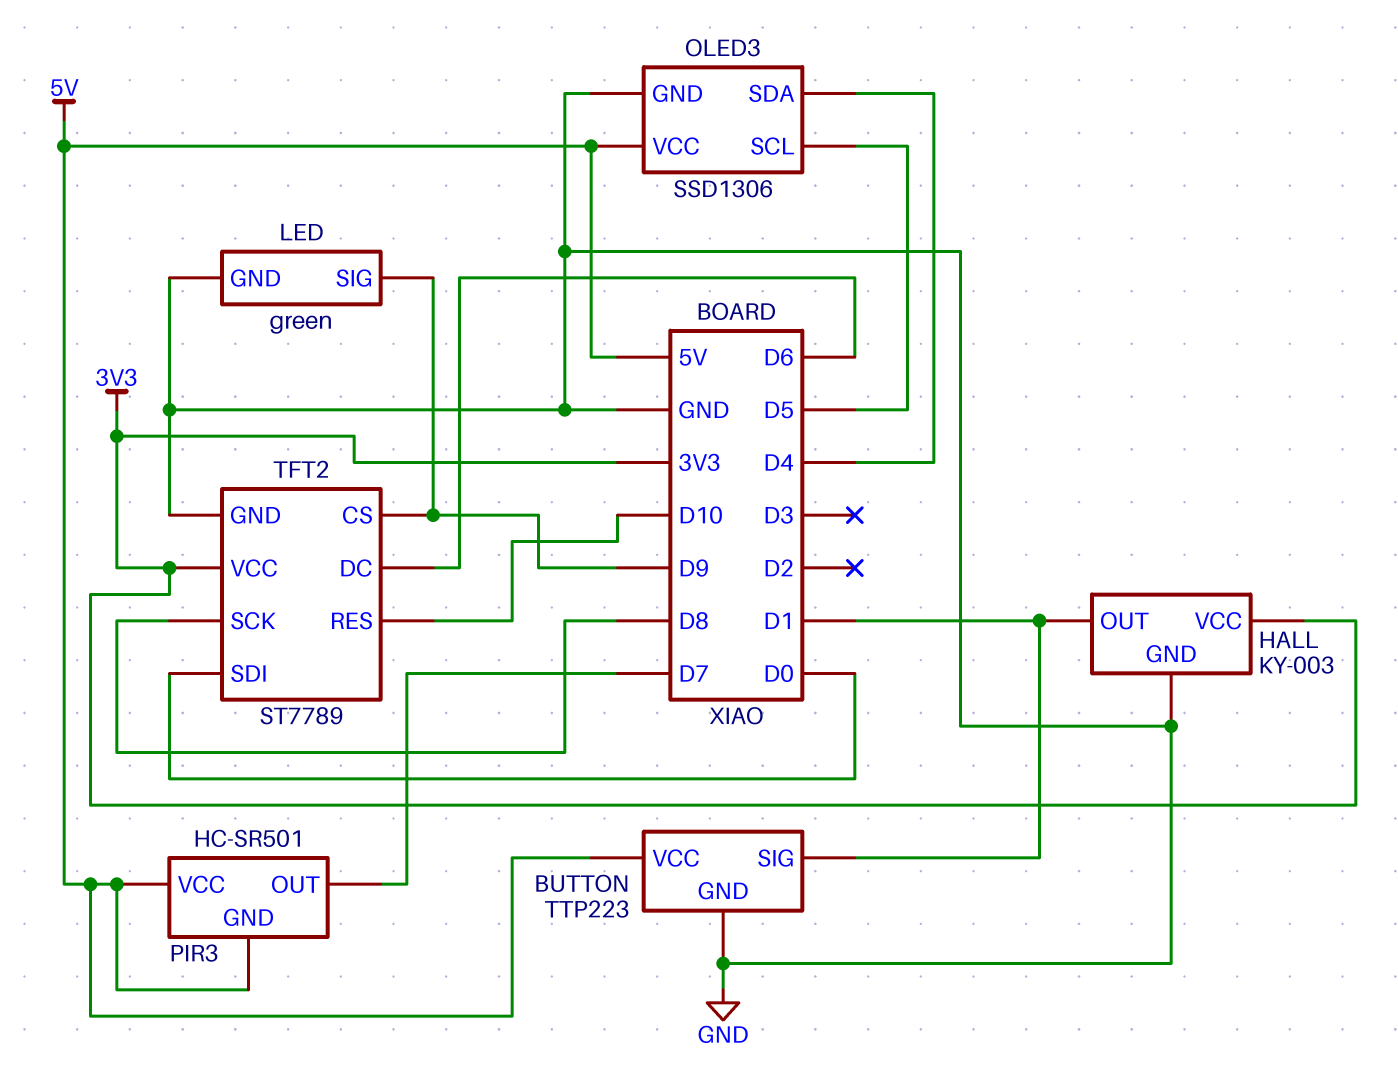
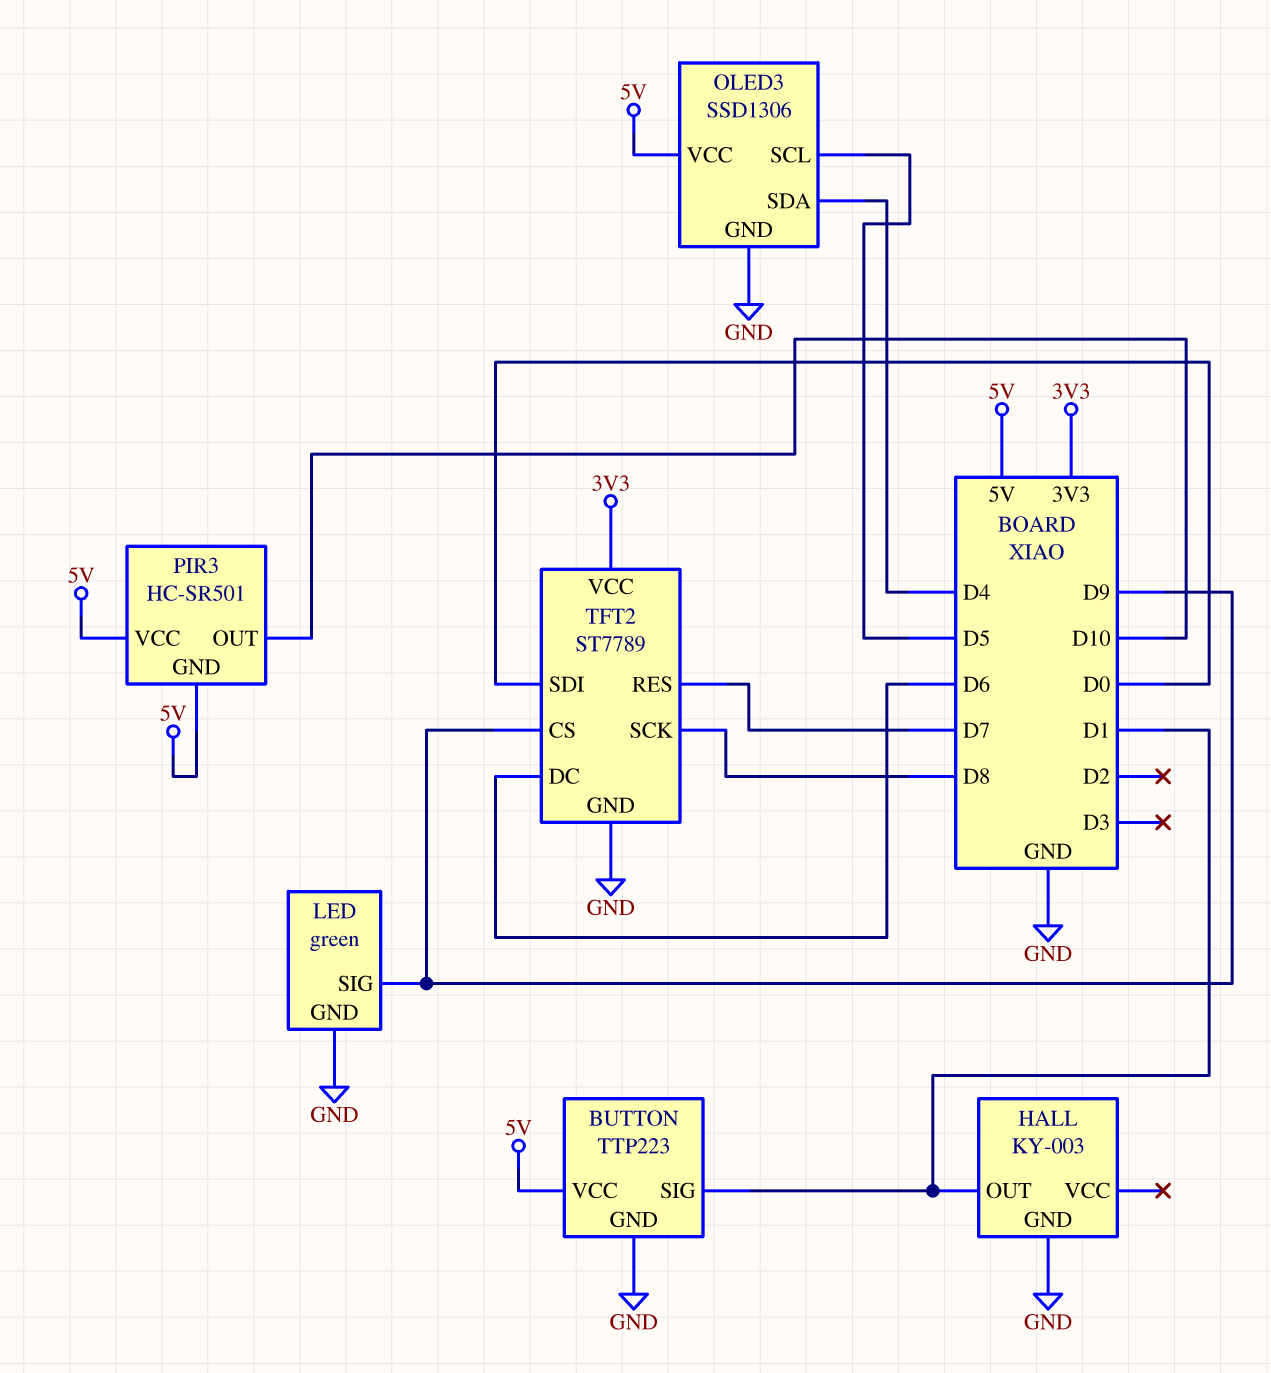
HALL pin VCC: 3V3 -> none
PIR3 pin OUT: D7 -> D10
TFT2 pin RES: D10 -> D7

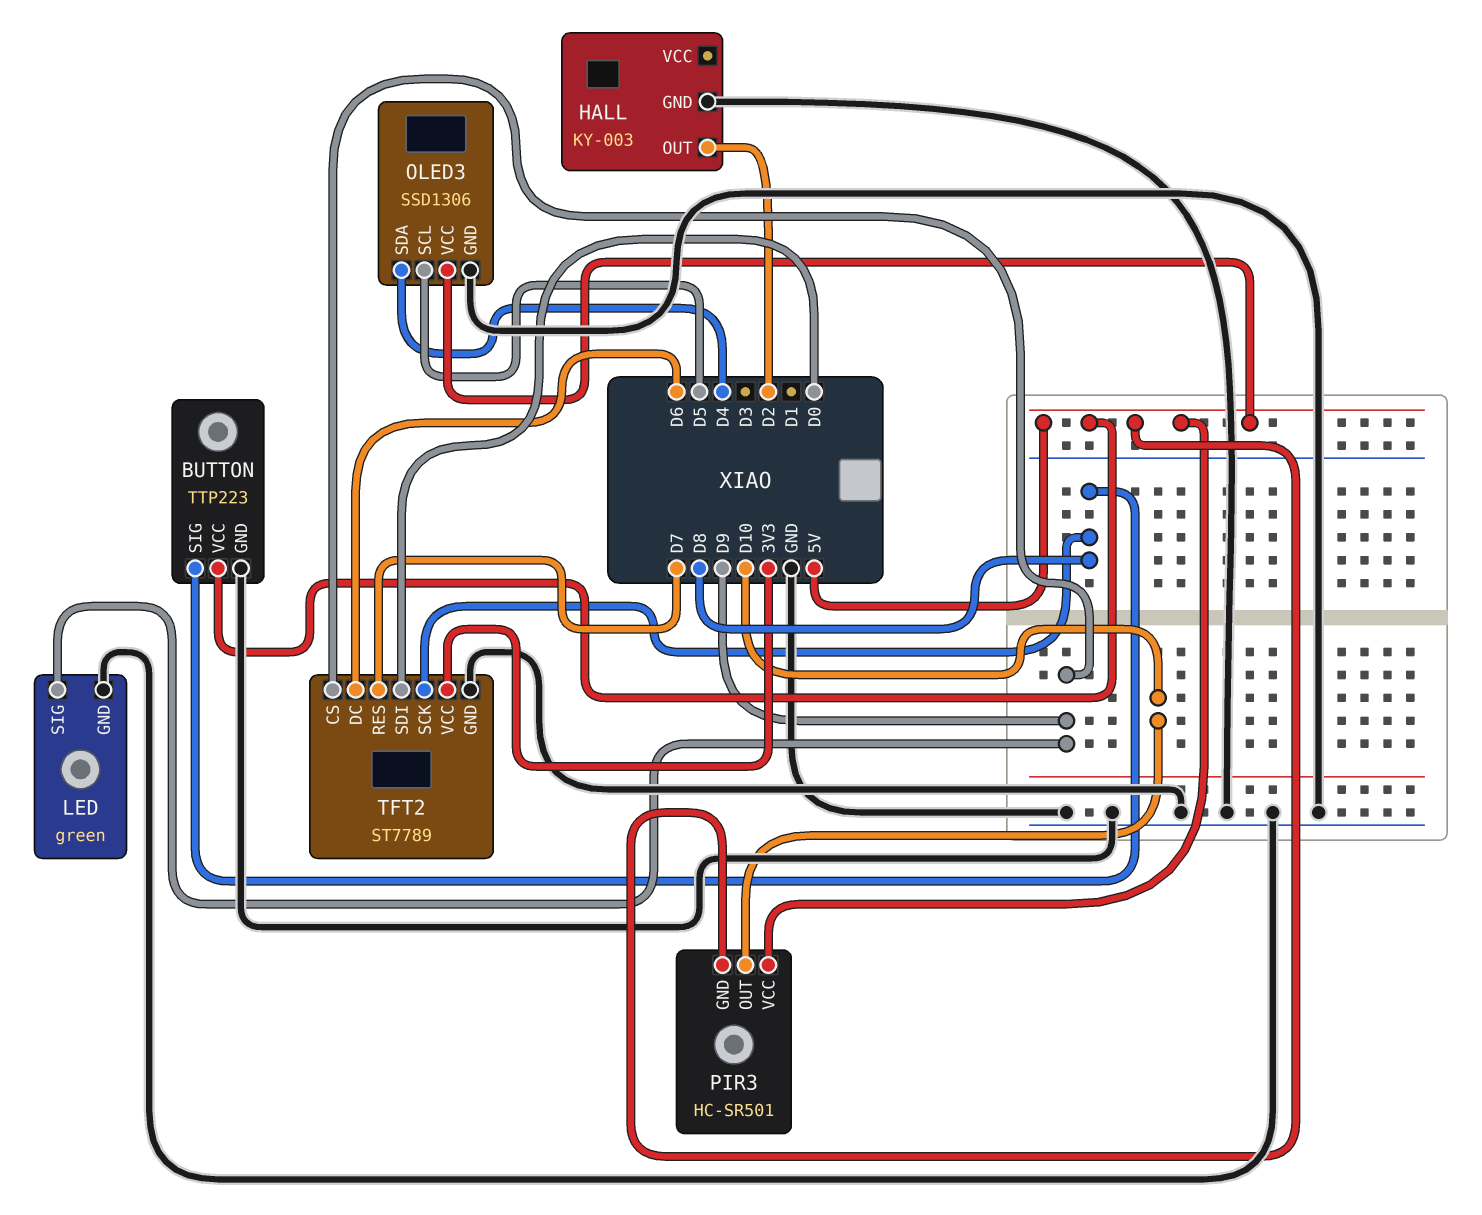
BUTTON pin SIG: D1 -> D8
HALL pin OUT: D1 -> D2

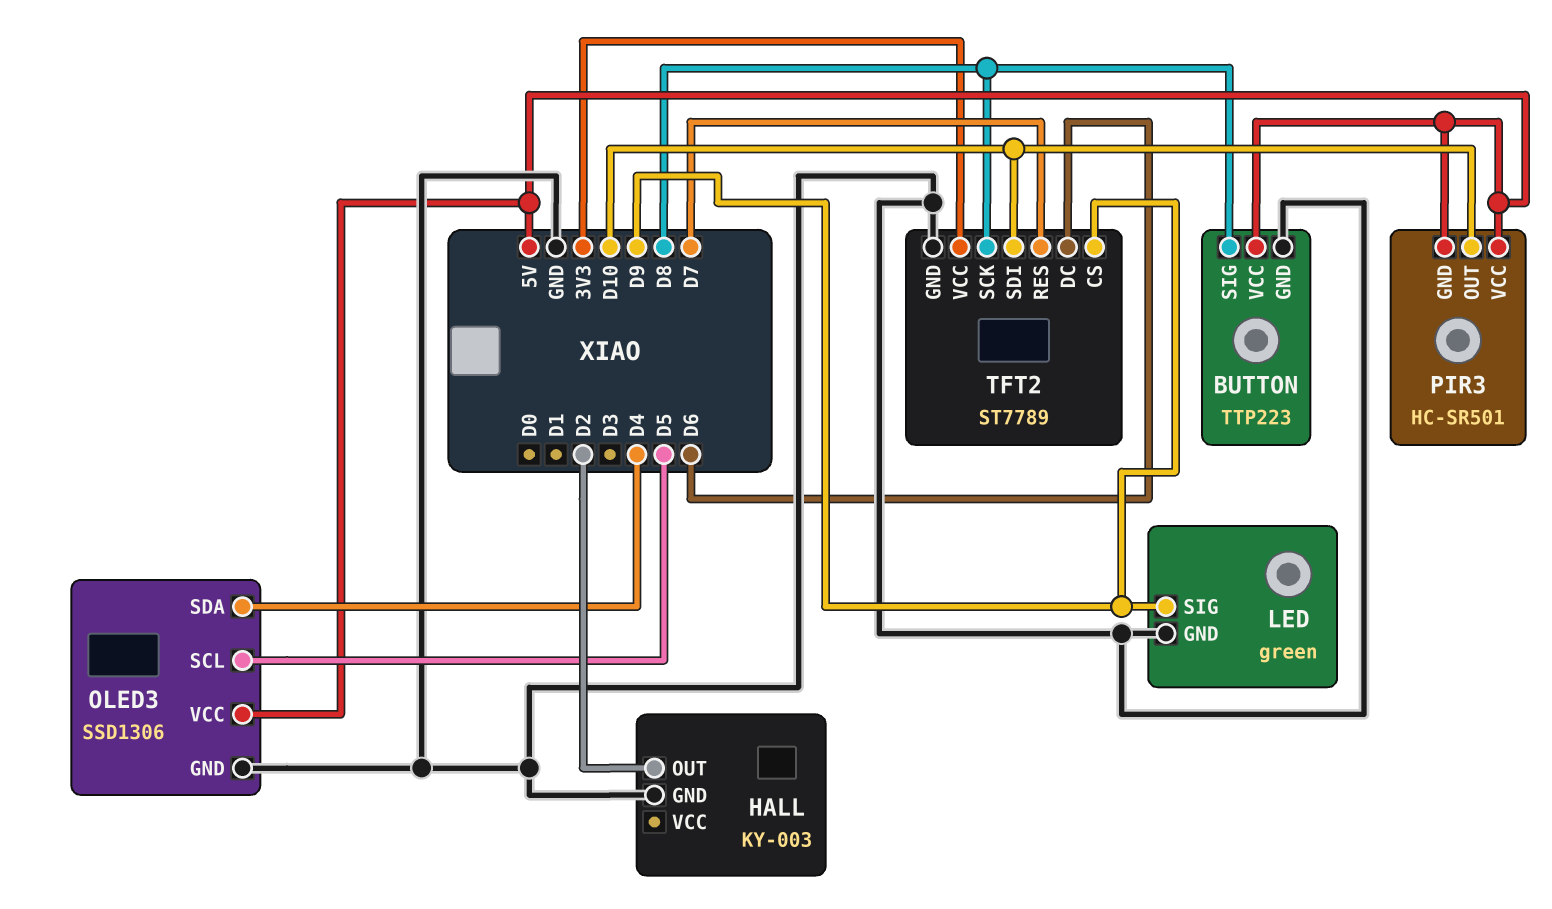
TFT2 pin SDI: D0 -> D10

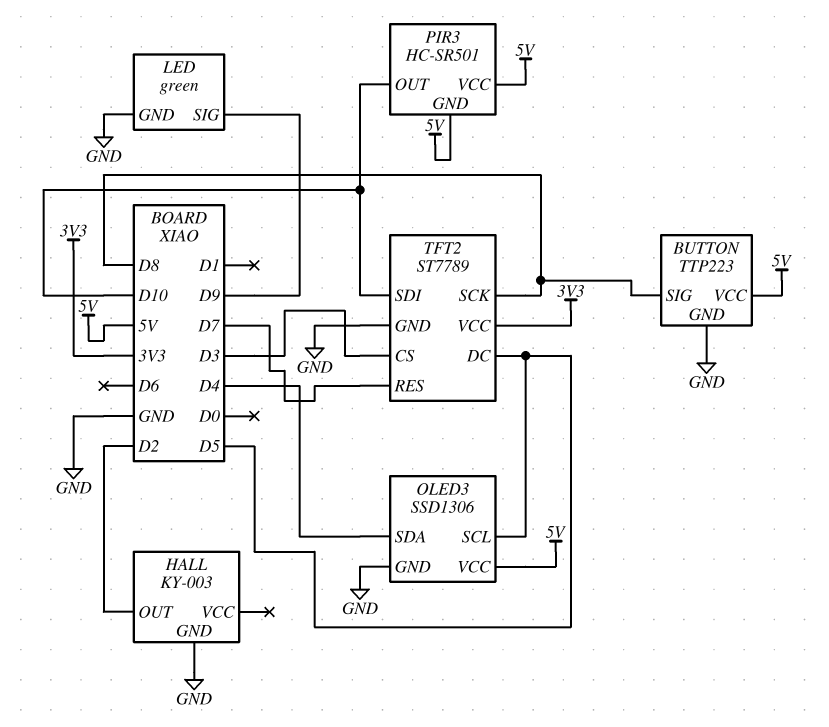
TFT2 pin CS: D9 -> D3
TFT2 pin DC: D6 -> D5

